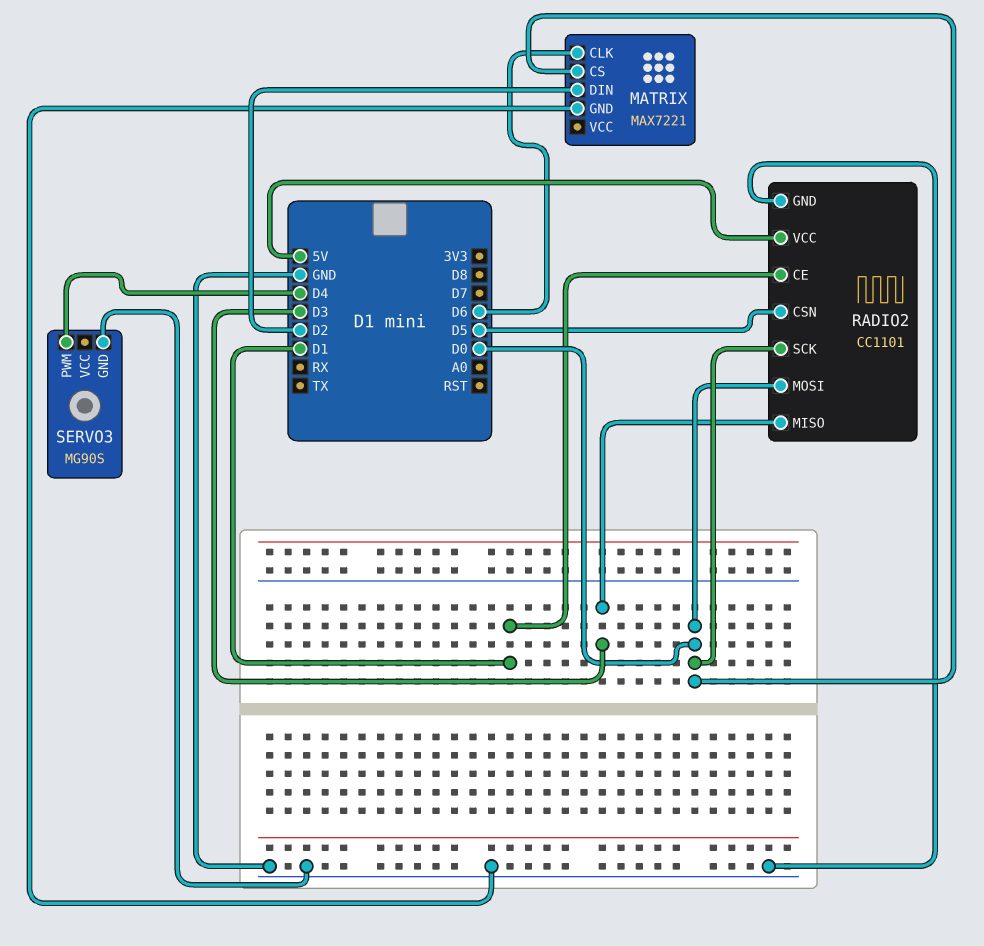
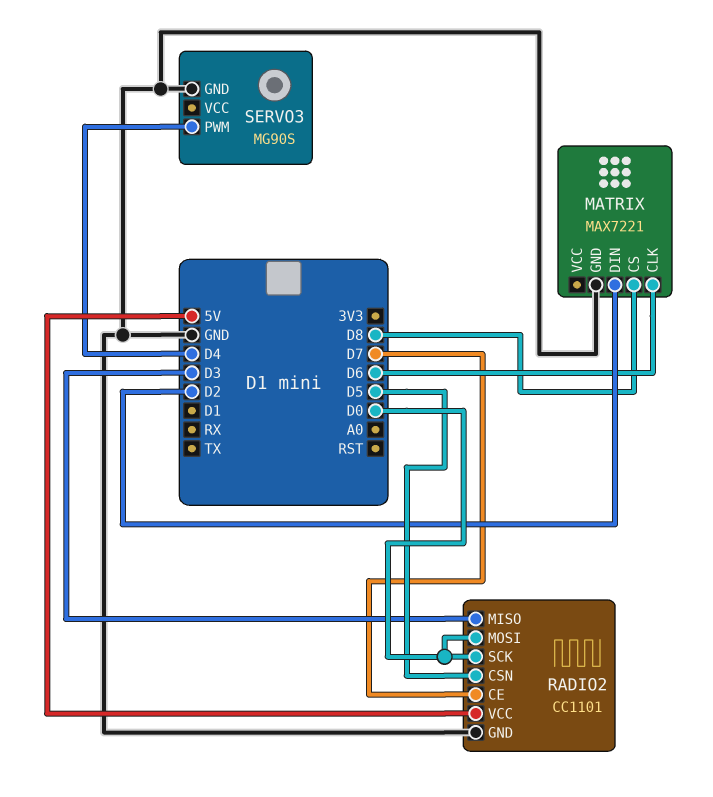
MATRIX pin CS: D0 -> D8
RADIO2 pin CE: D1 -> D7

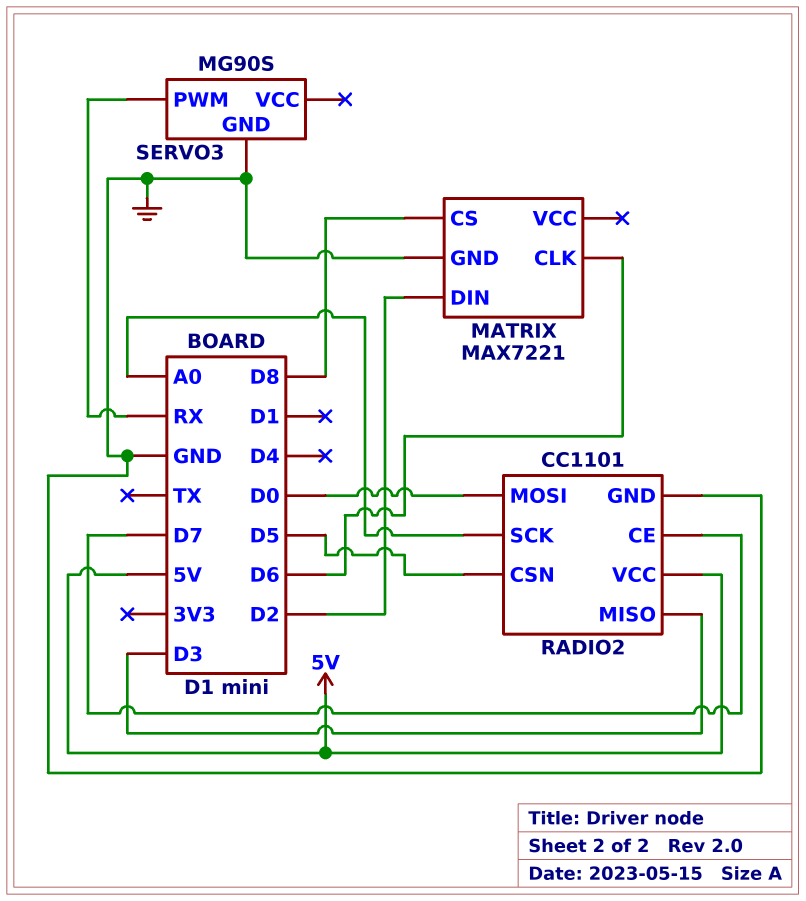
RADIO2 pin SCK: D0 -> A0
SERVO3 pin PWM: D4 -> RX

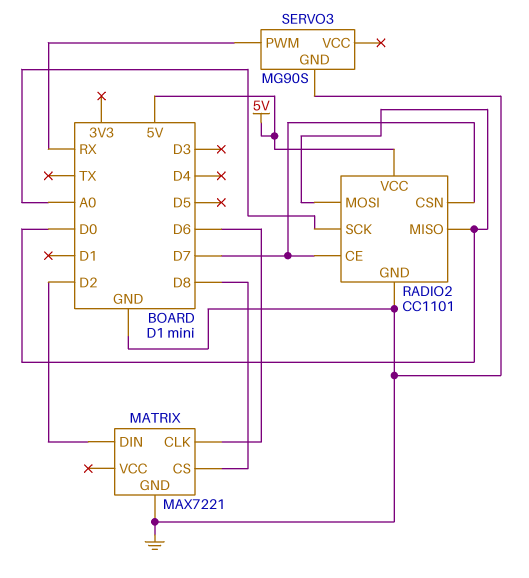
RADIO2 pin CSN: D5 -> D7
RADIO2 pin MISO: D3 -> D0

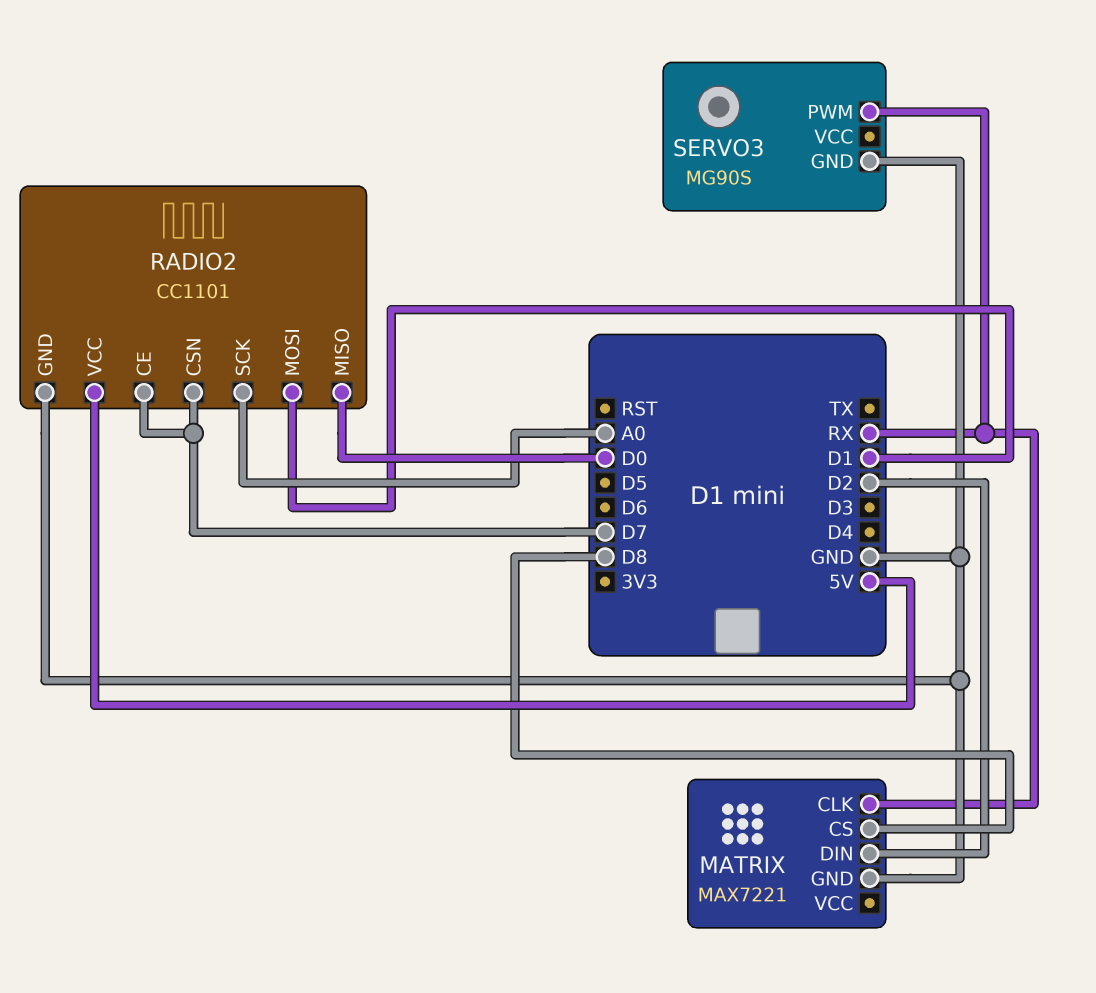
MATRIX pin CLK: D6 -> RX
RADIO2 pin MOSI: D0 -> D1

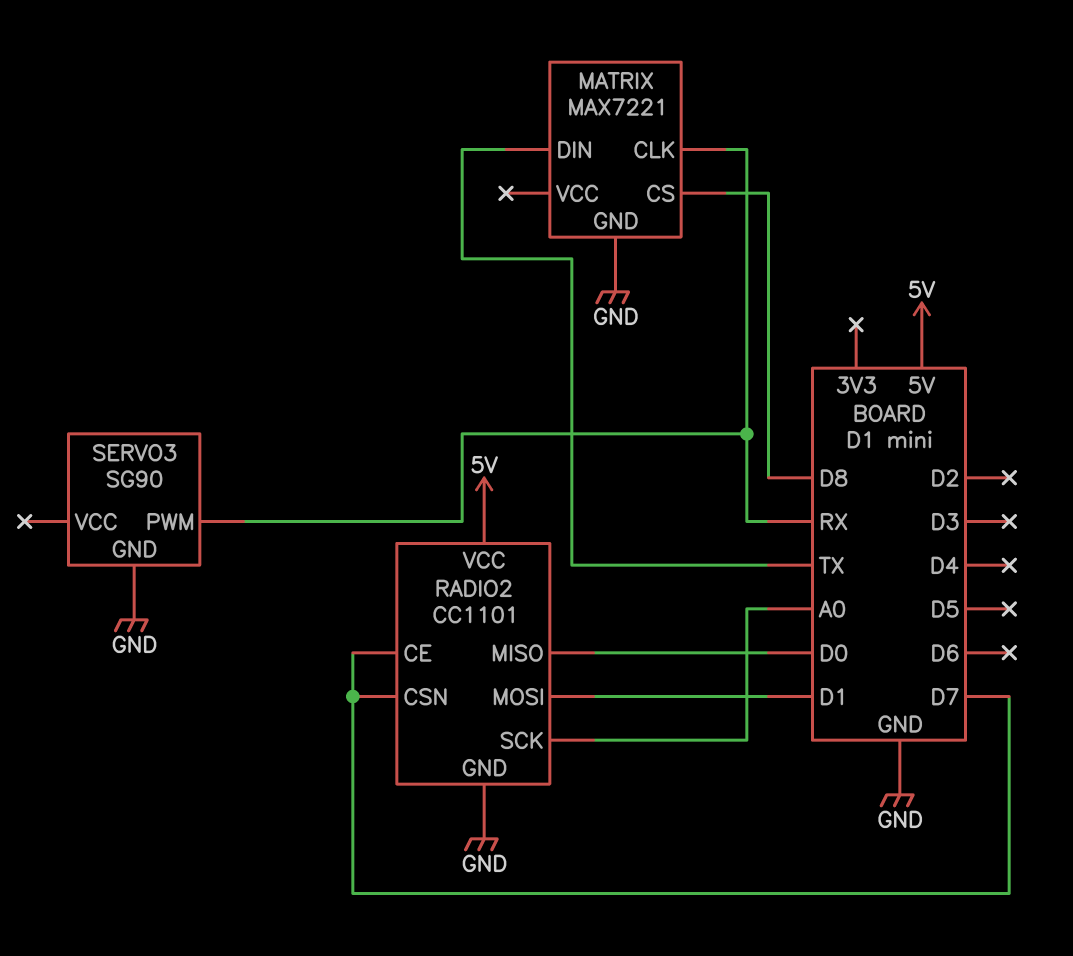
MATRIX pin DIN: D2 -> TX
SERVO3: MG90S -> SG90

